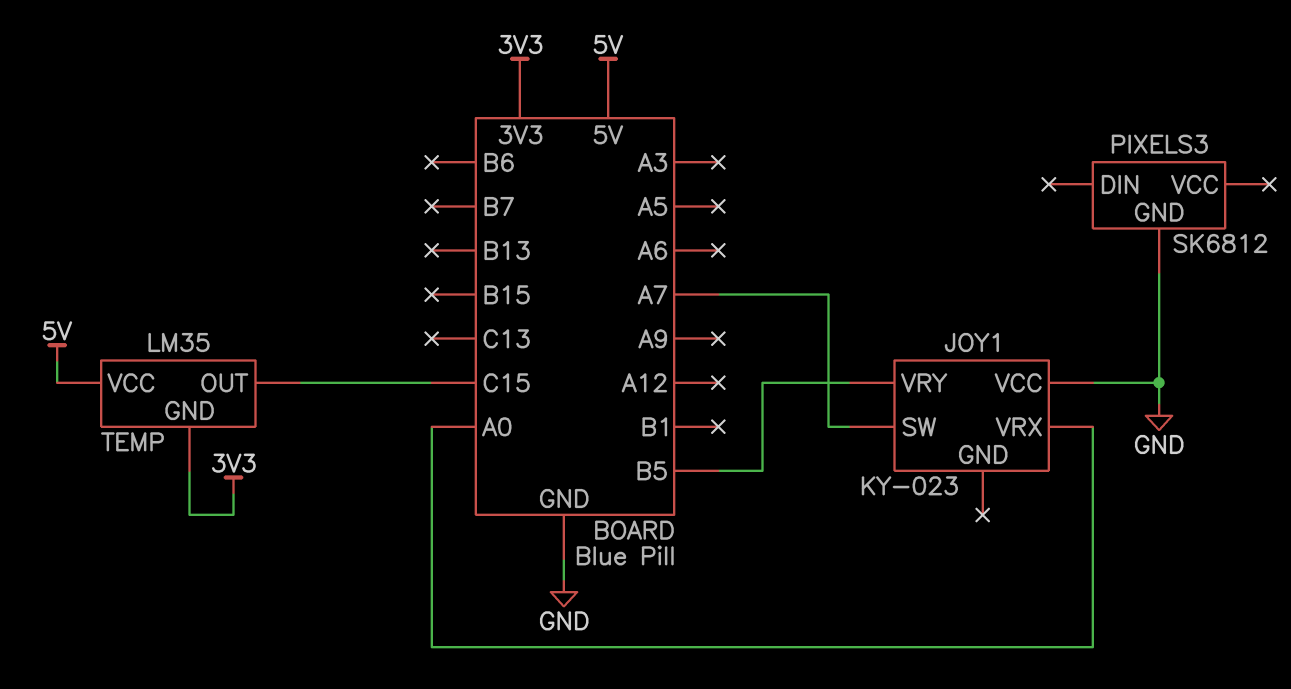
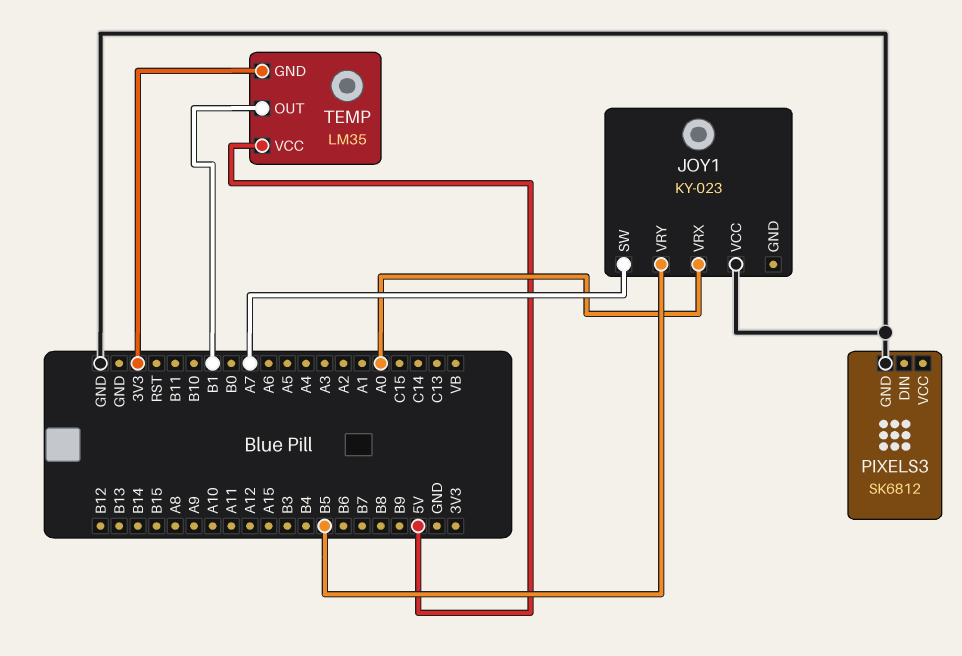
TEMP pin OUT: C15 -> B1

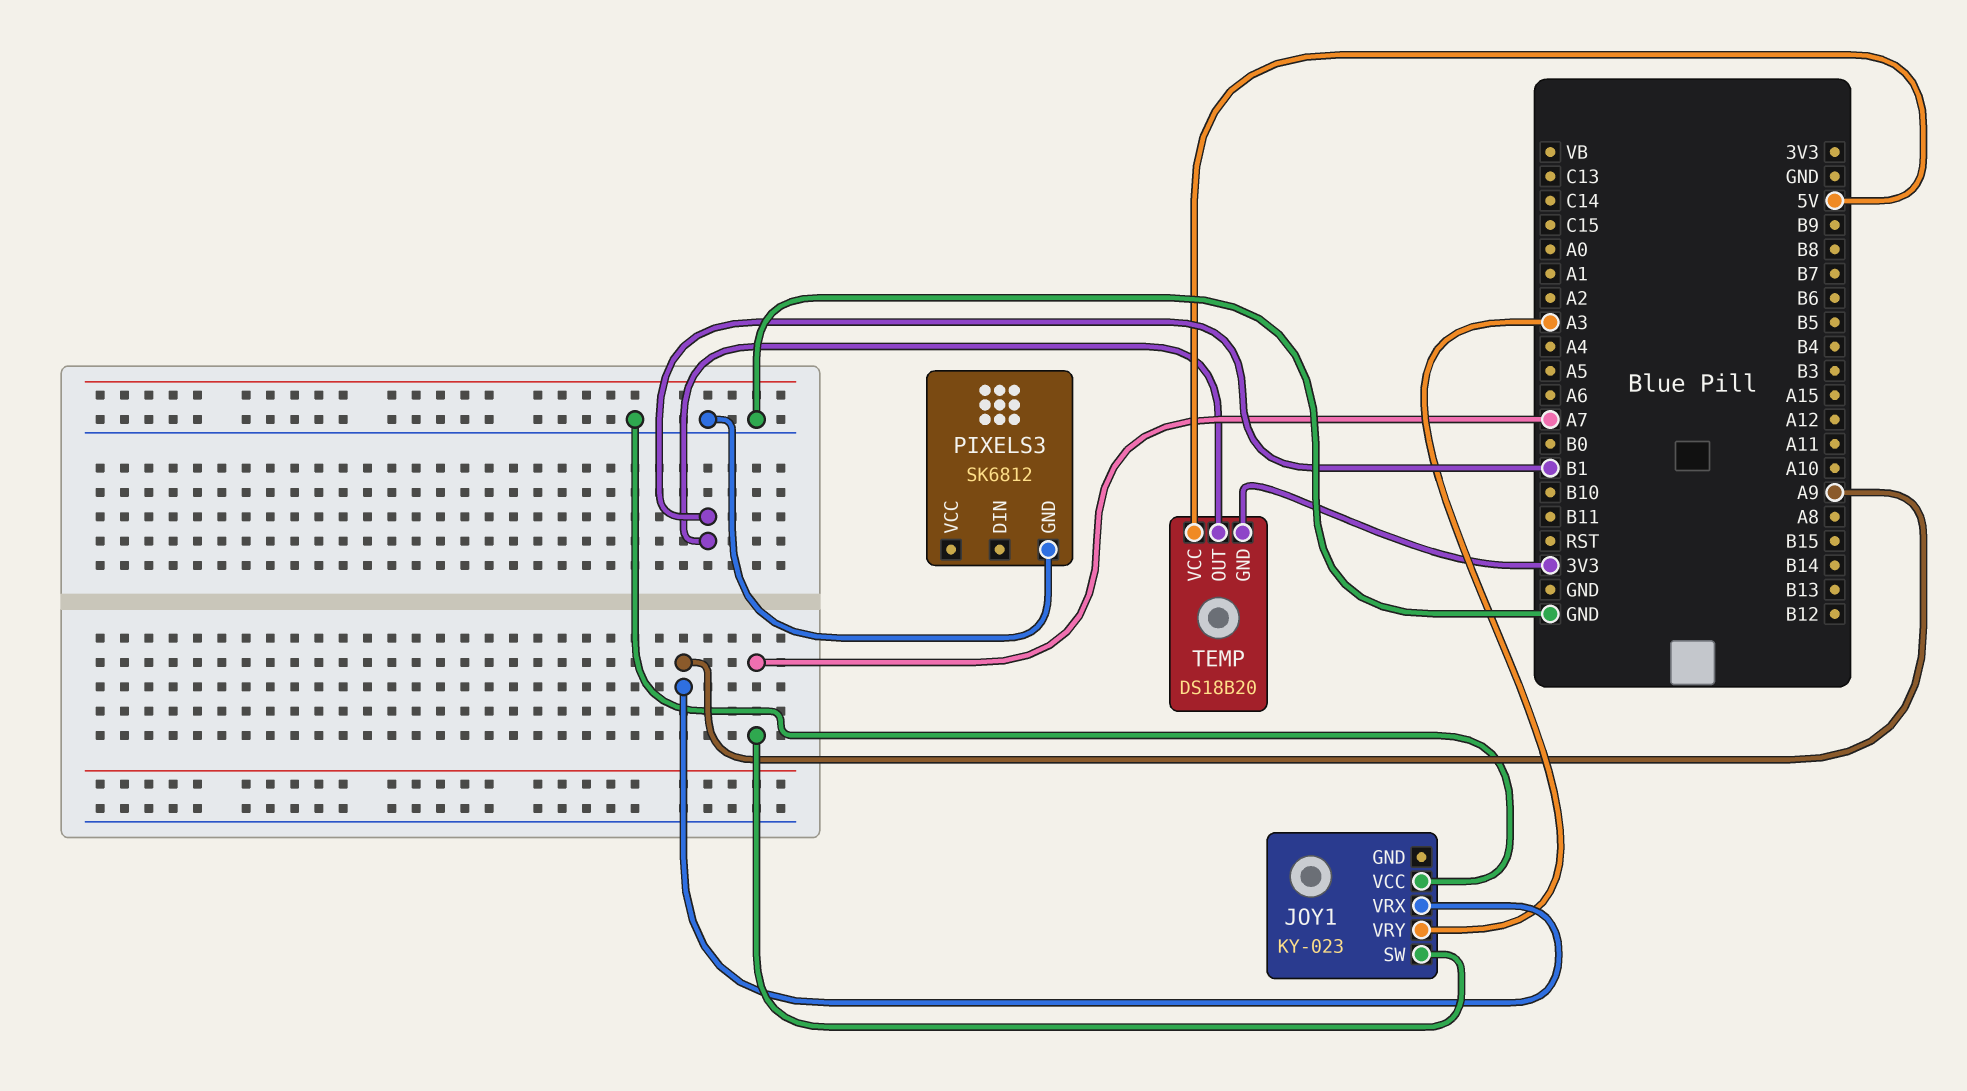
JOY1 pin VRX: A0 -> A9
JOY1 pin VRY: B5 -> A3
TEMP: LM35 -> DS18B20

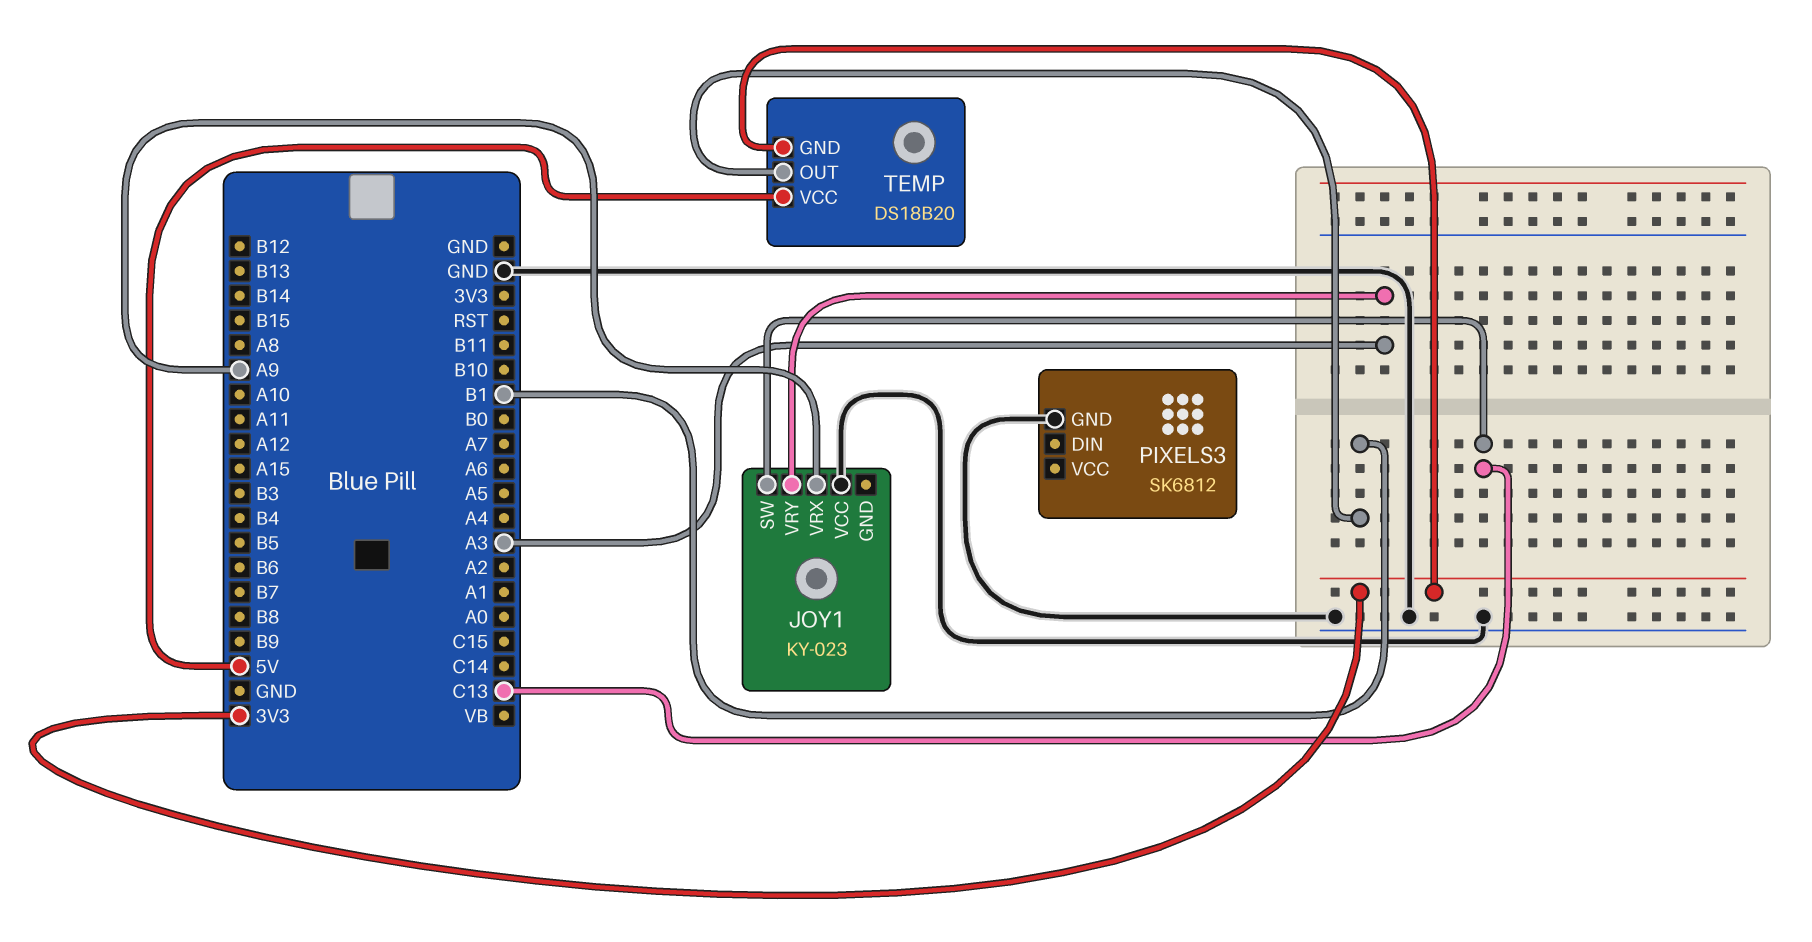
JOY1 pin SW: A7 -> C13

